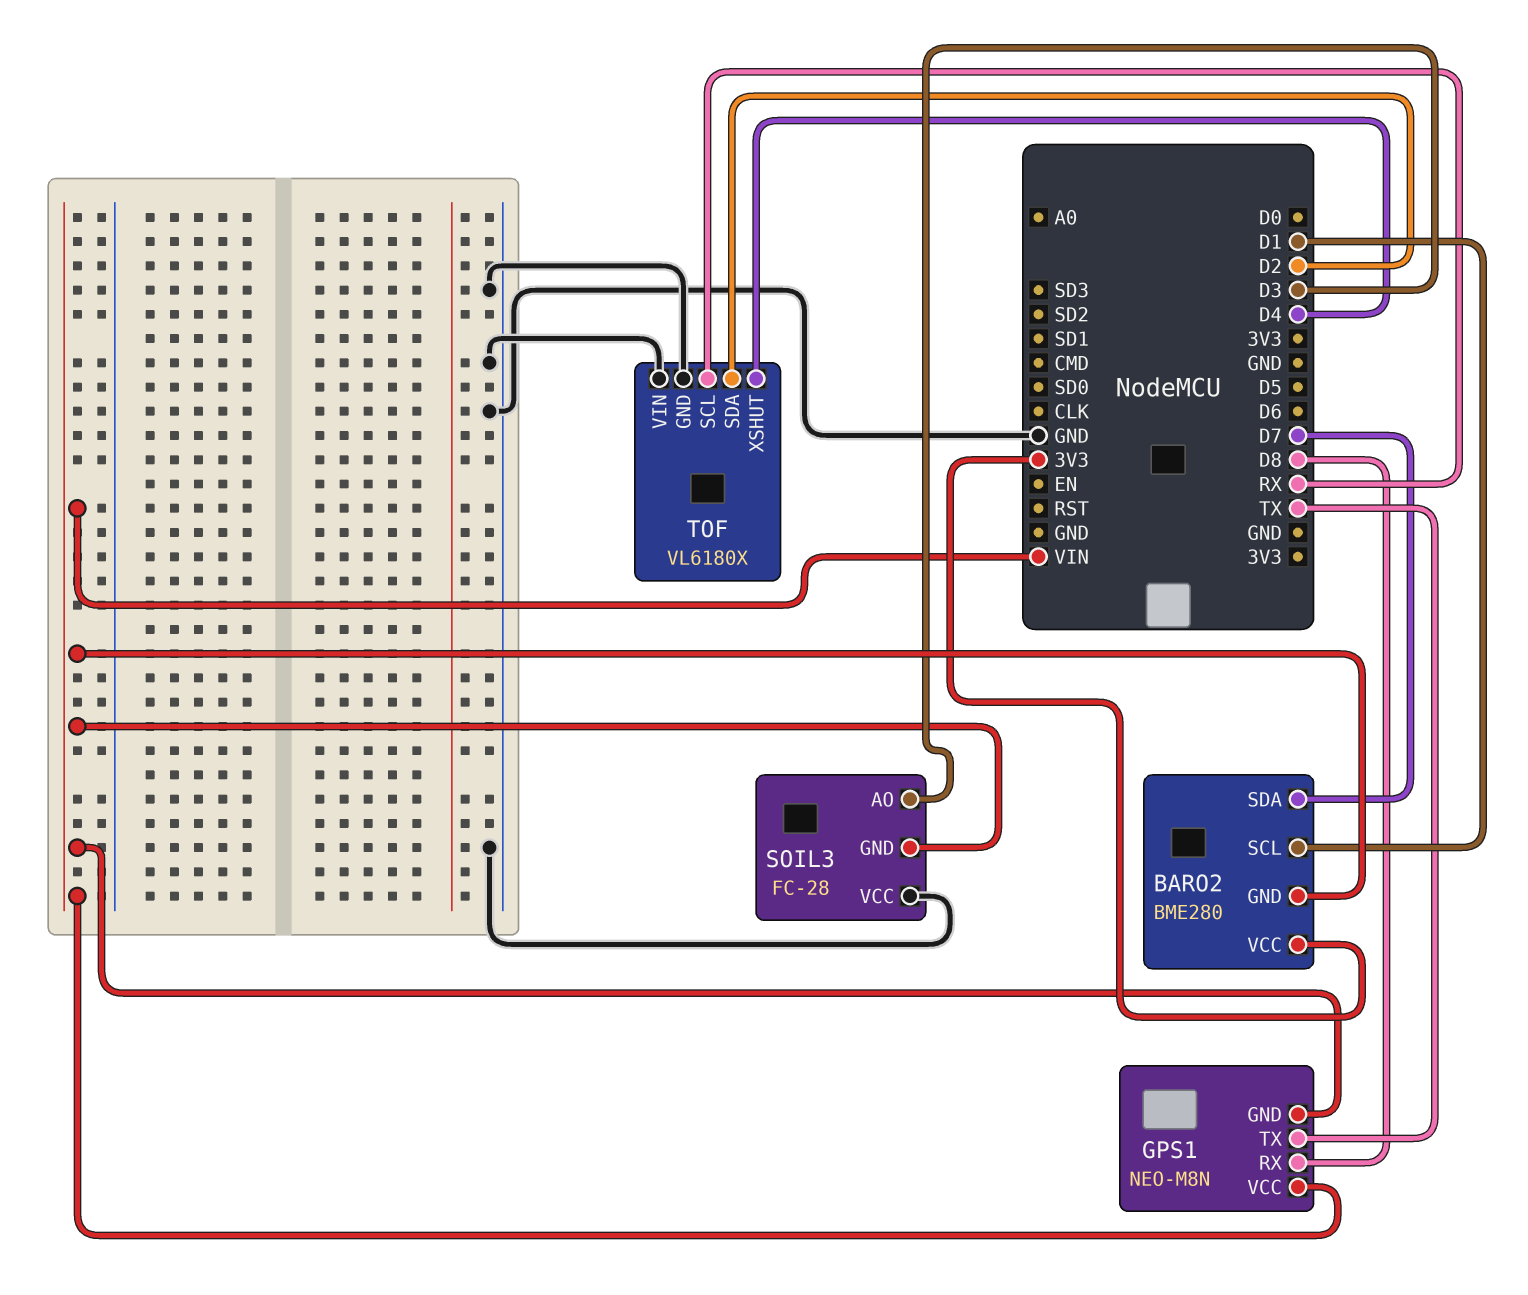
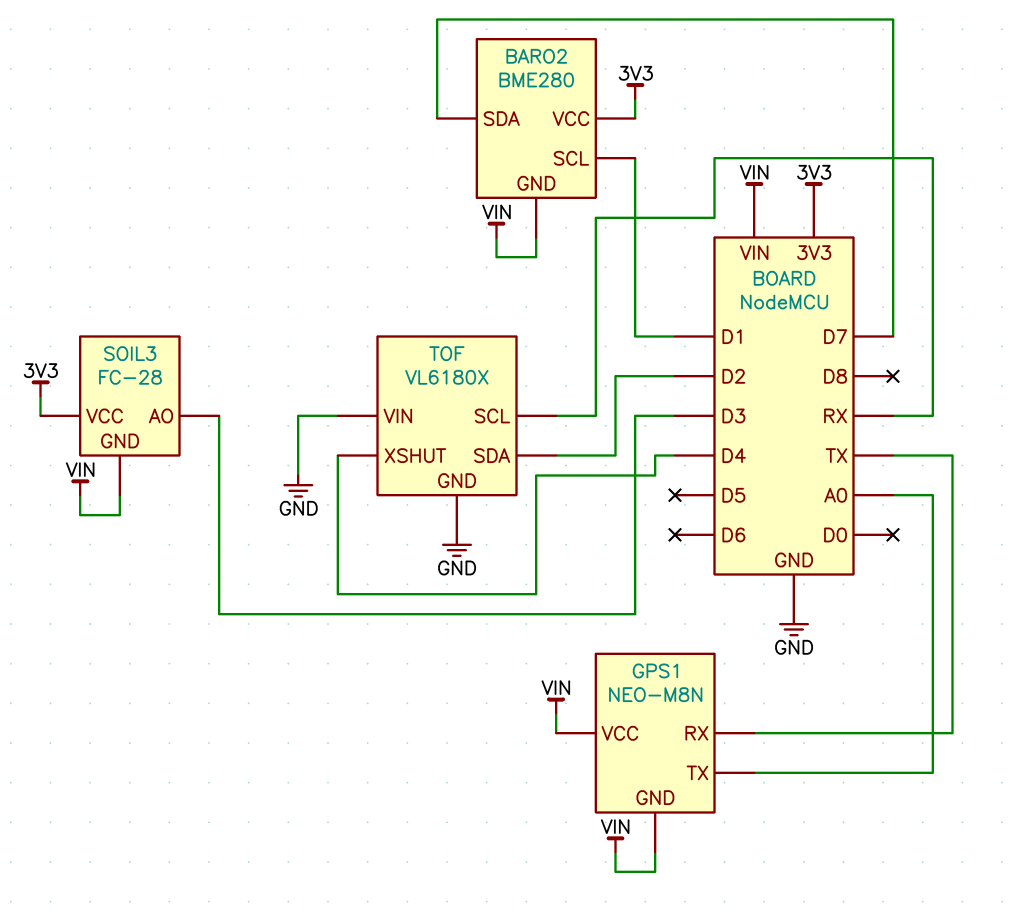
GPS1 pin RX: D8 -> TX
GPS1 pin TX: TX -> A0
SOIL3 pin VCC: GND -> 3V3

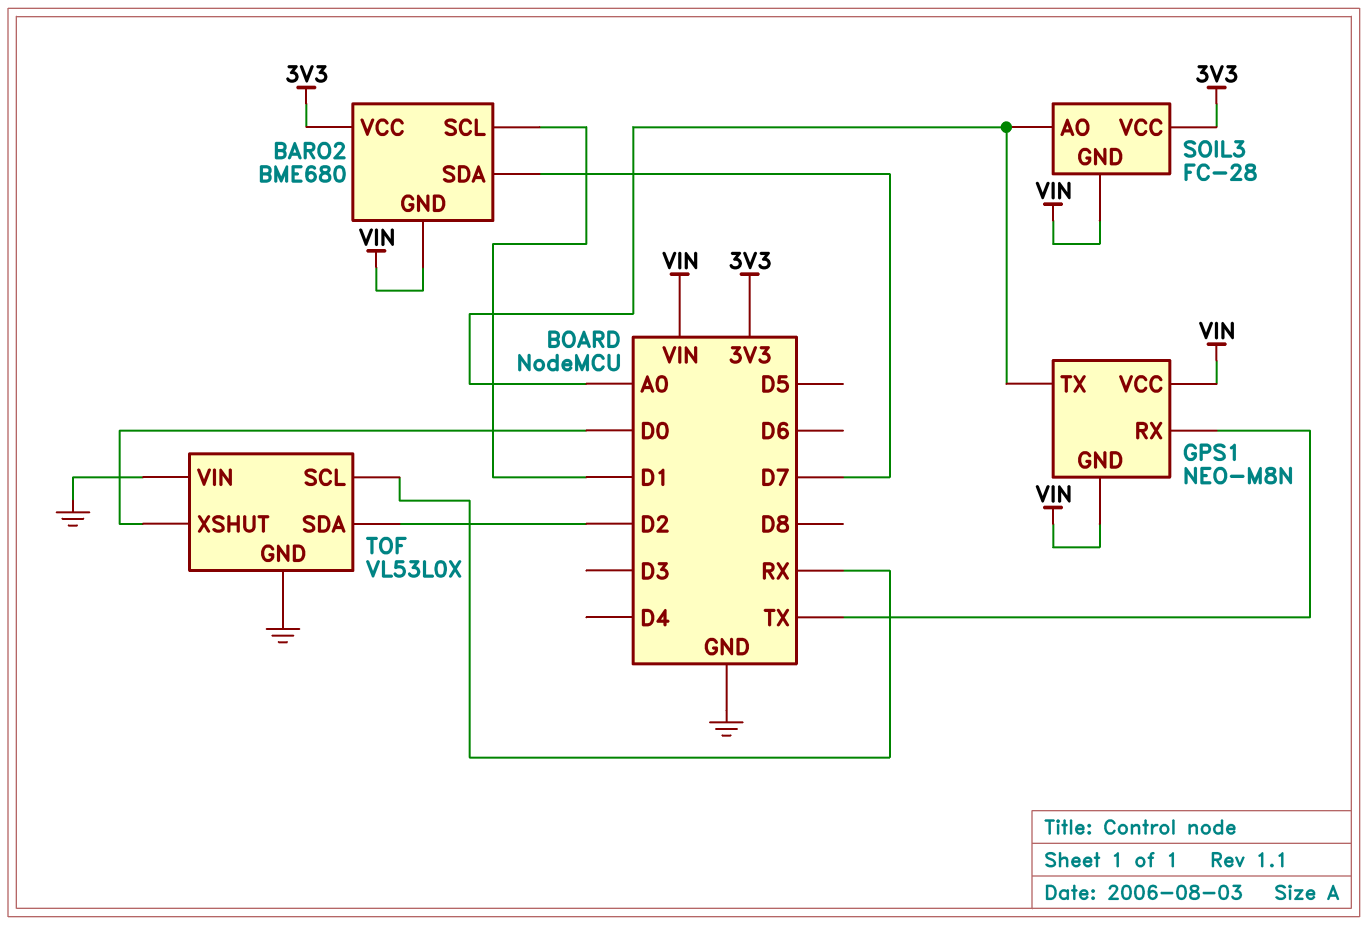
BARO2: BME280 -> BME680
SOIL3 pin AO: D3 -> A0
TOF: VL6180X -> VL53L0X
TOF pin XSHUT: D4 -> D0

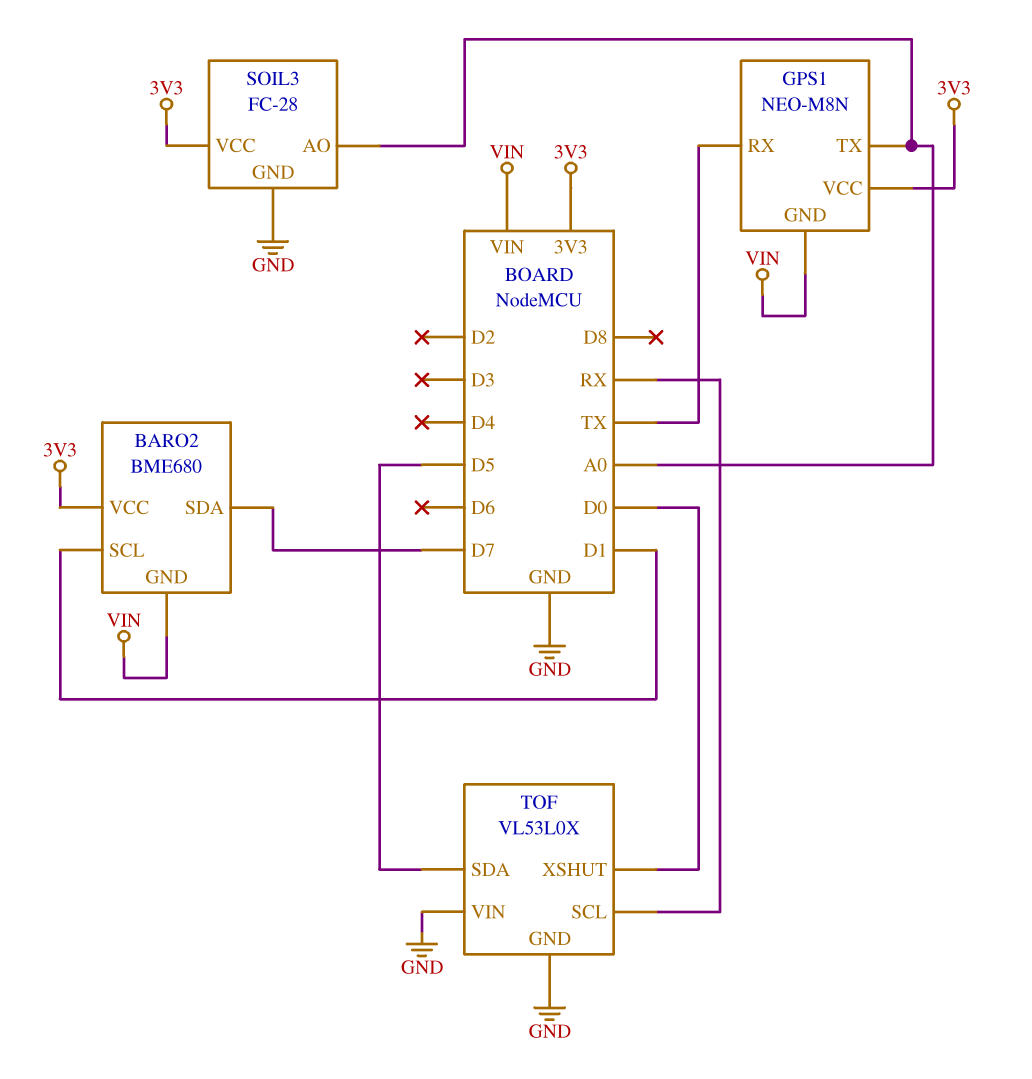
GPS1 pin VCC: VIN -> 3V3
SOIL3 pin GND: VIN -> GND
TOF pin SDA: D2 -> D5

